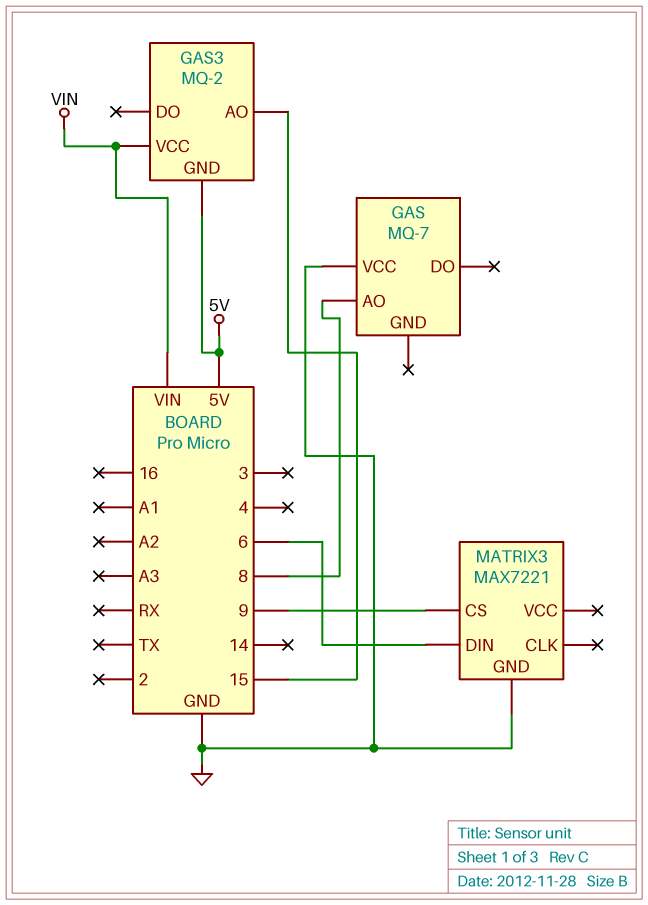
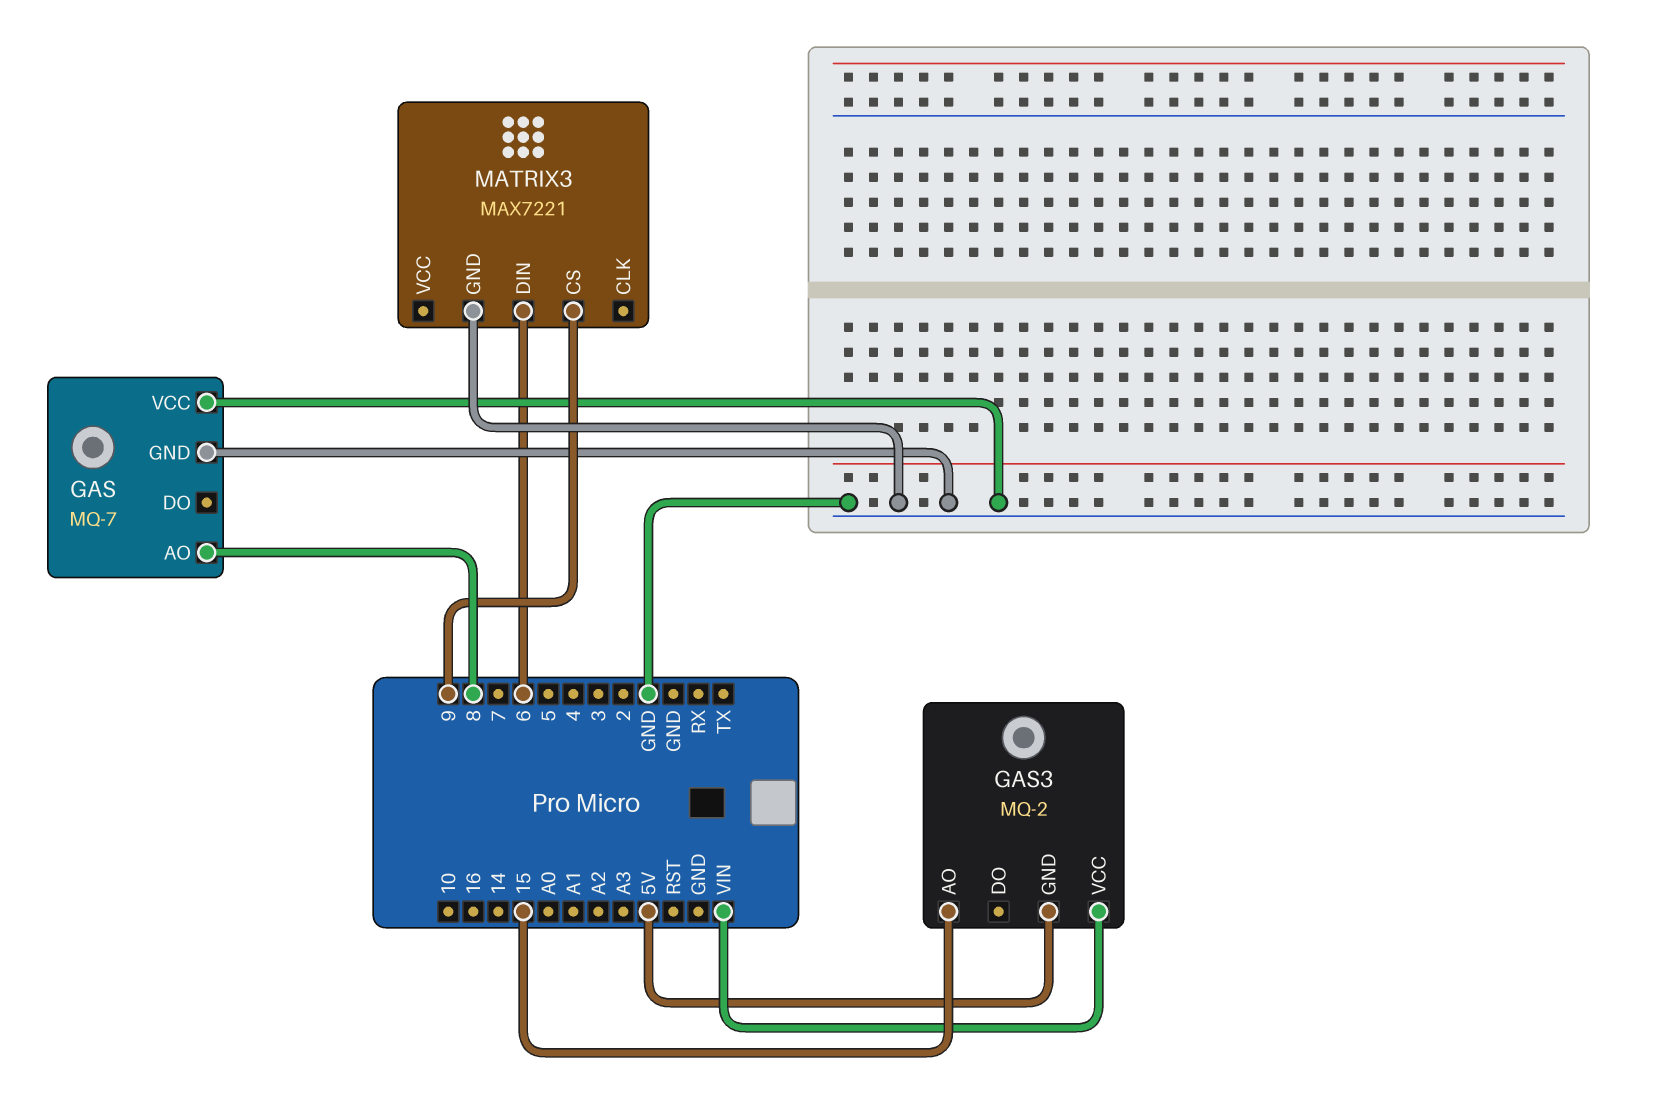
GAS pin GND: none -> GND

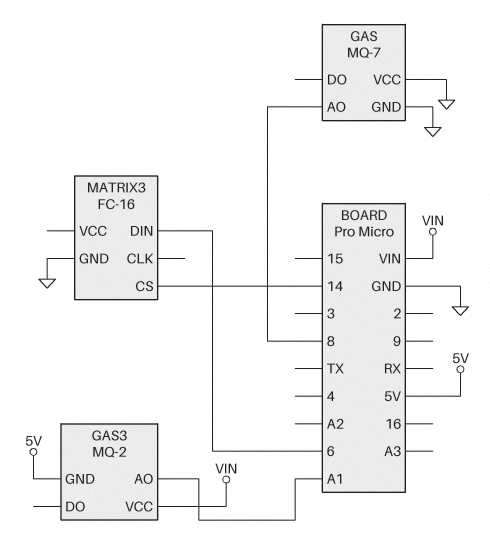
GAS3 pin AO: 15 -> A1
MATRIX3: MAX7221 -> FC-16
MATRIX3 pin CS: 9 -> 14

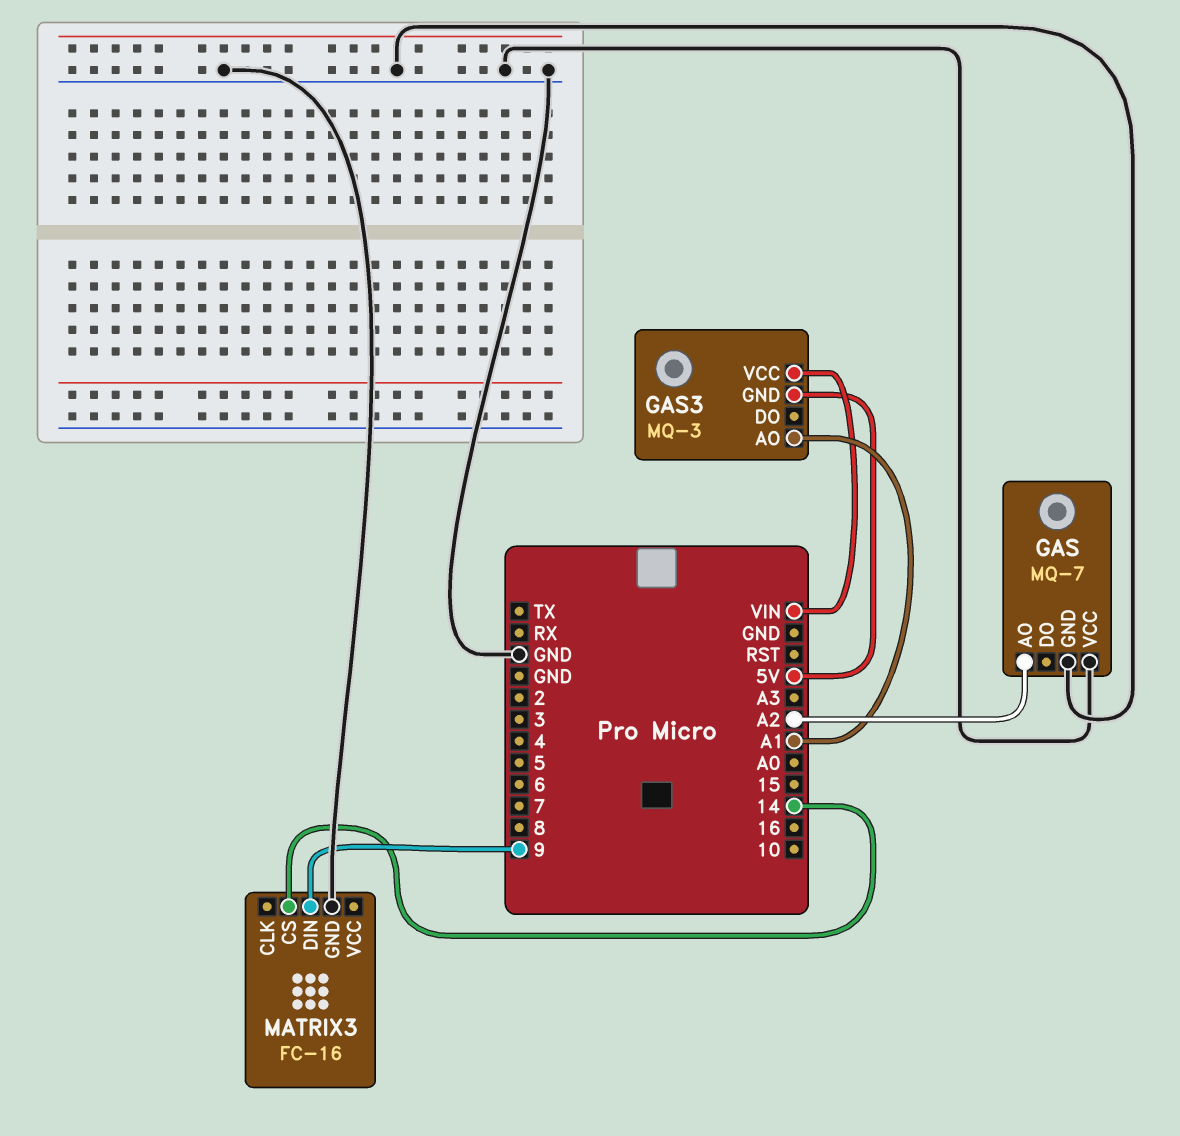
GAS pin AO: 8 -> A2
GAS3: MQ-2 -> MQ-3
MATRIX3 pin DIN: 6 -> 9

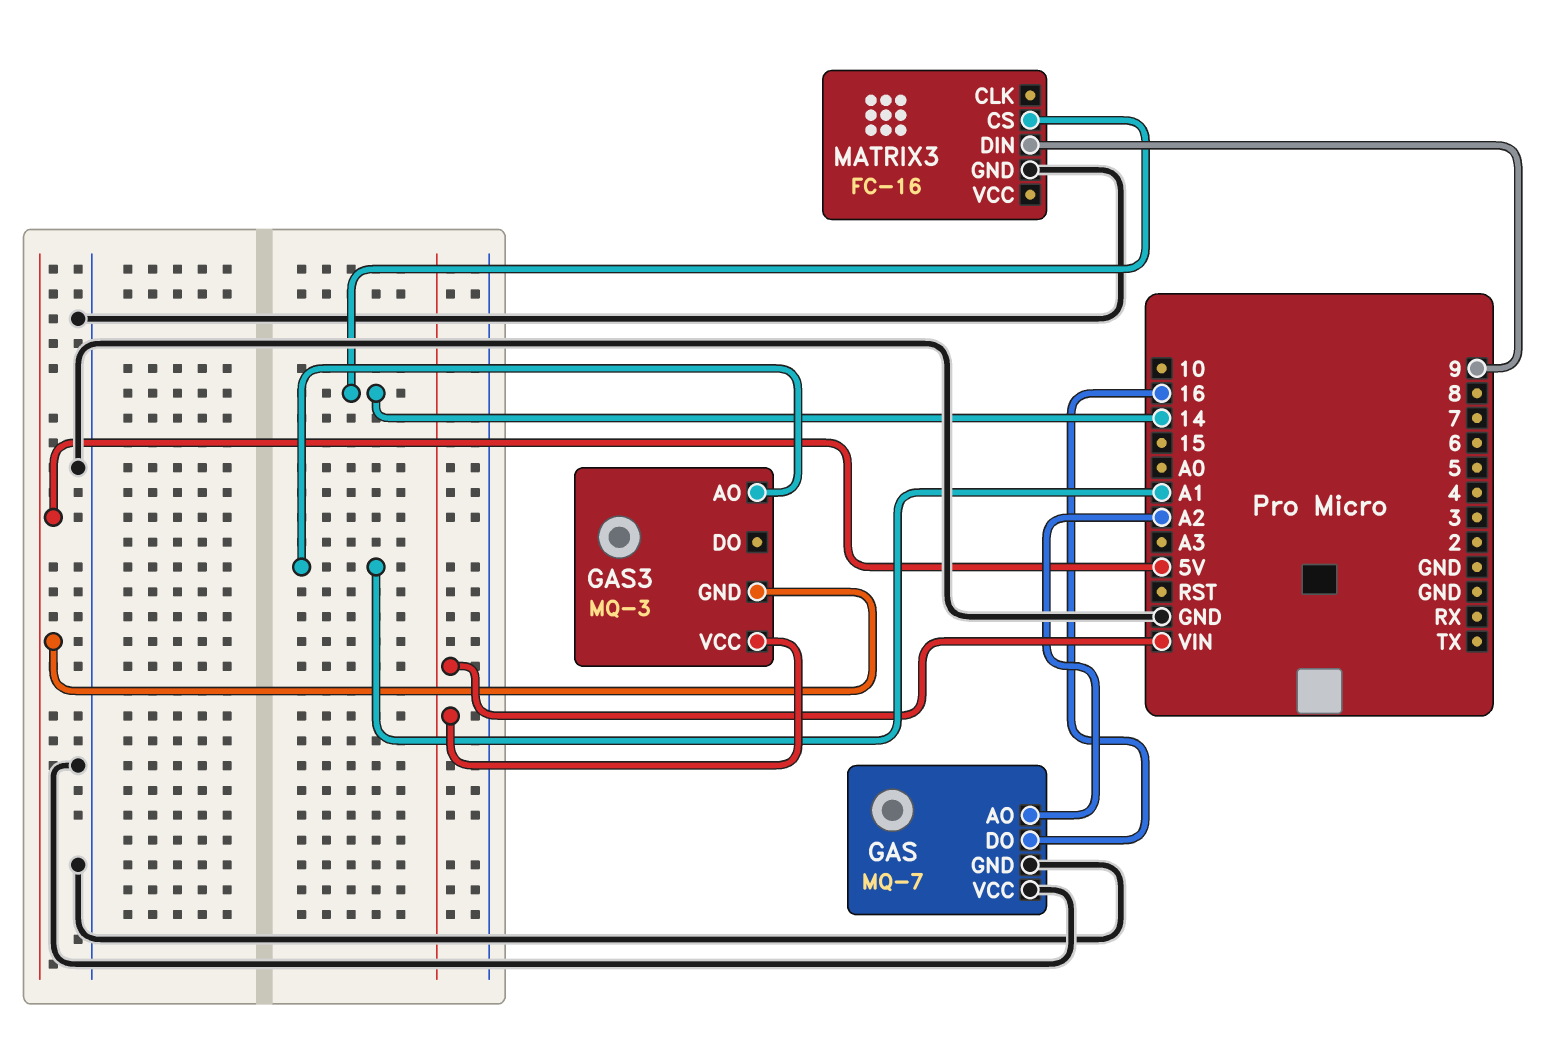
GAS pin DO: none -> 16

